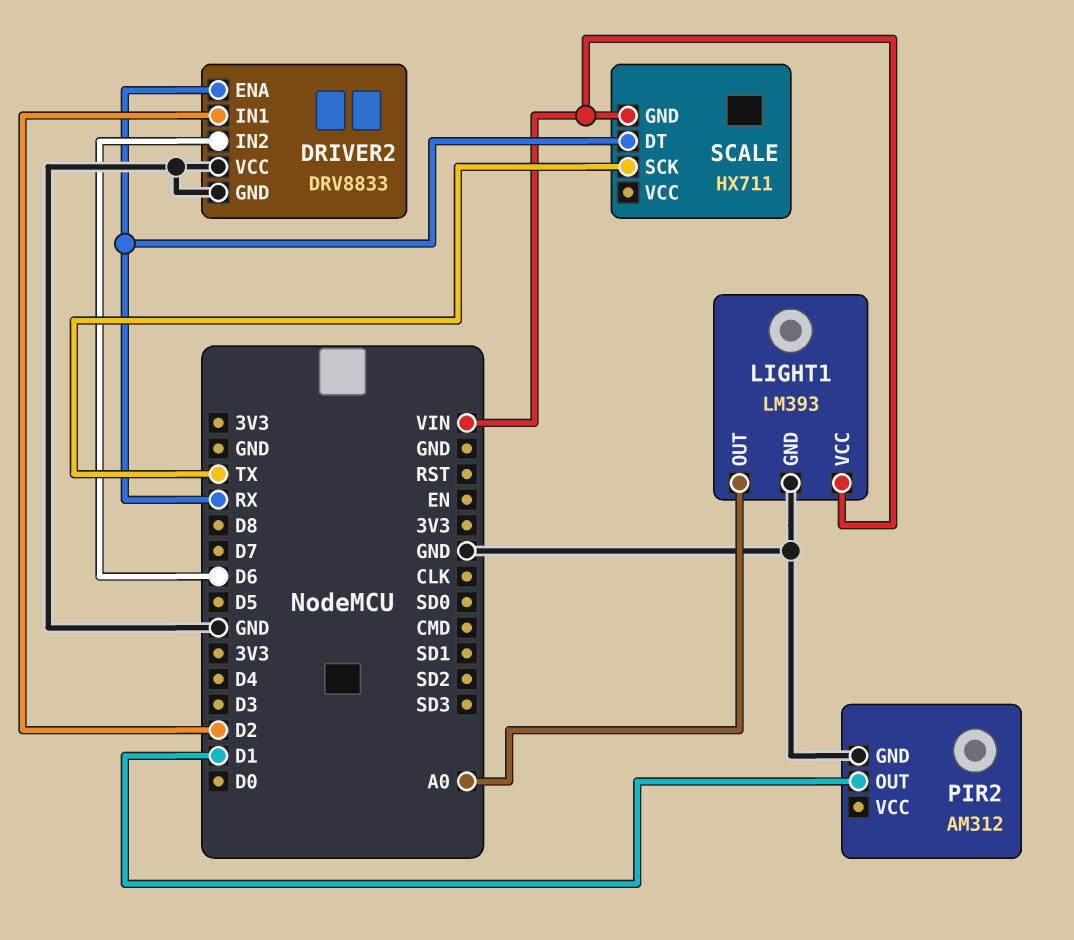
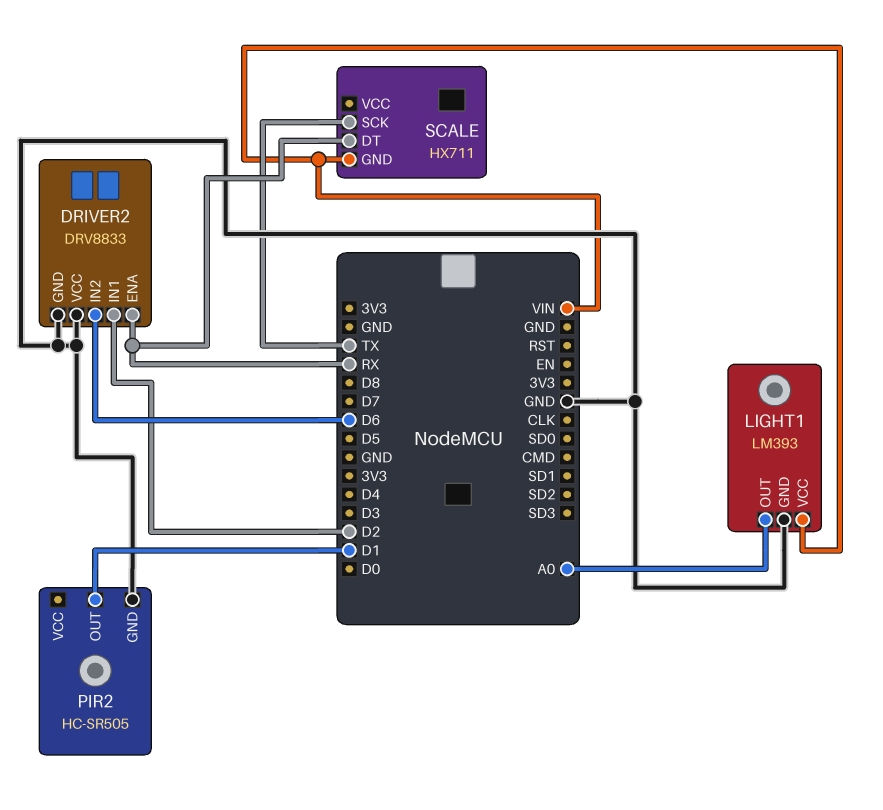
PIR2: AM312 -> HC-SR505

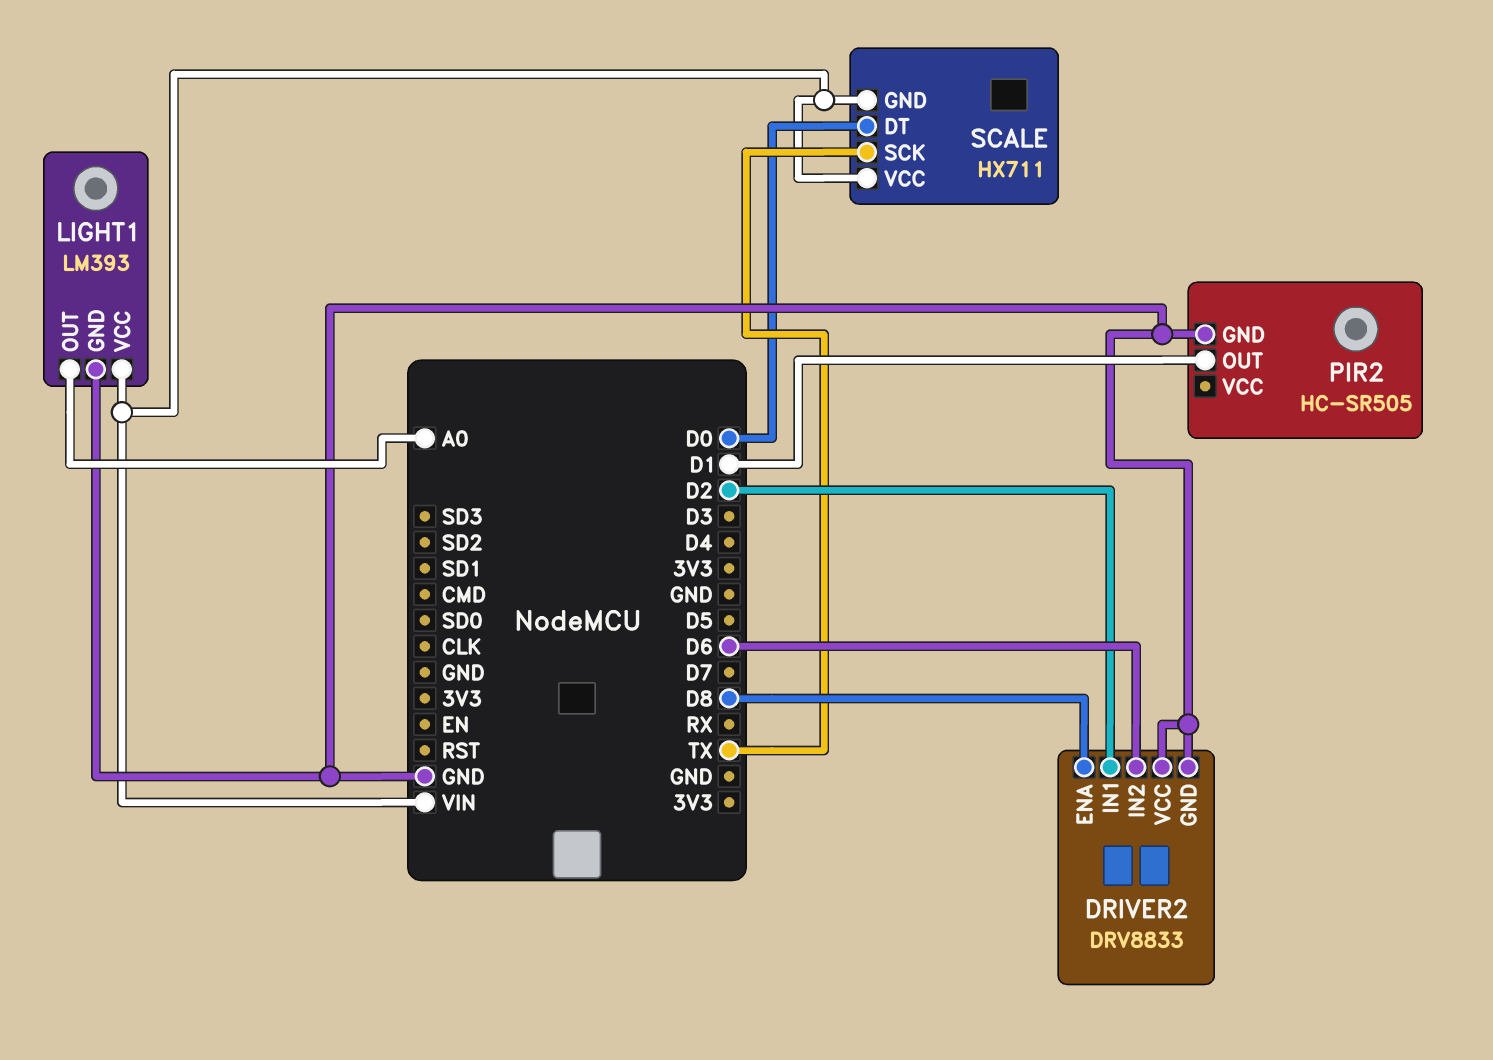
DRIVER2 pin ENA: RX -> D8
SCALE pin DT: RX -> D0
SCALE pin VCC: none -> VIN

